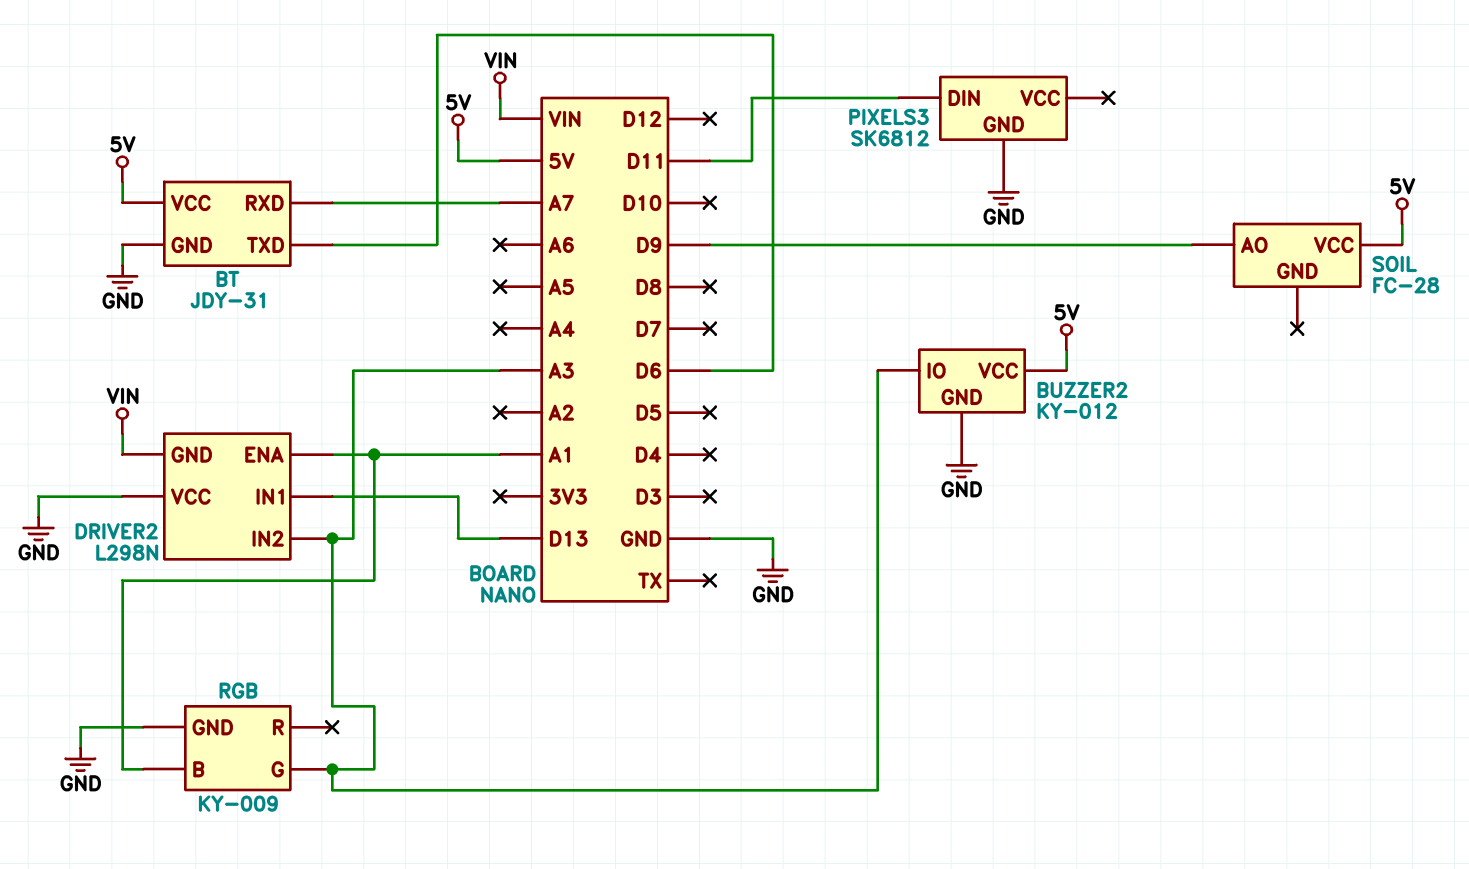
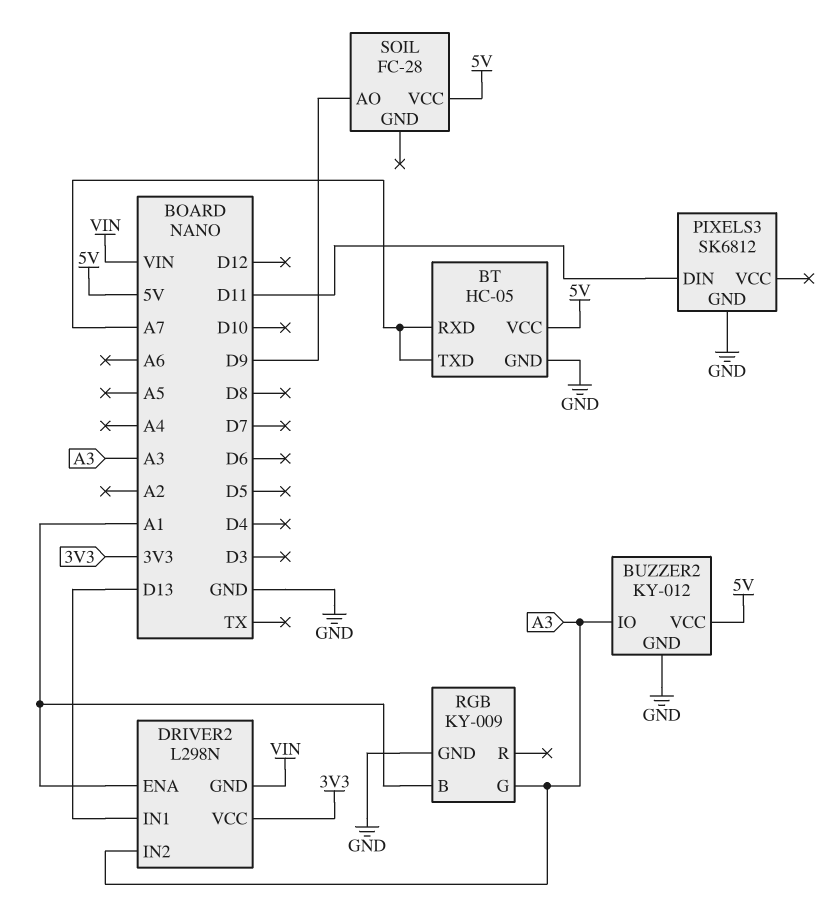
BT: JDY-31 -> HC-05
BT pin TXD: D6 -> A7
DRIVER2 pin VCC: GND -> 3V3

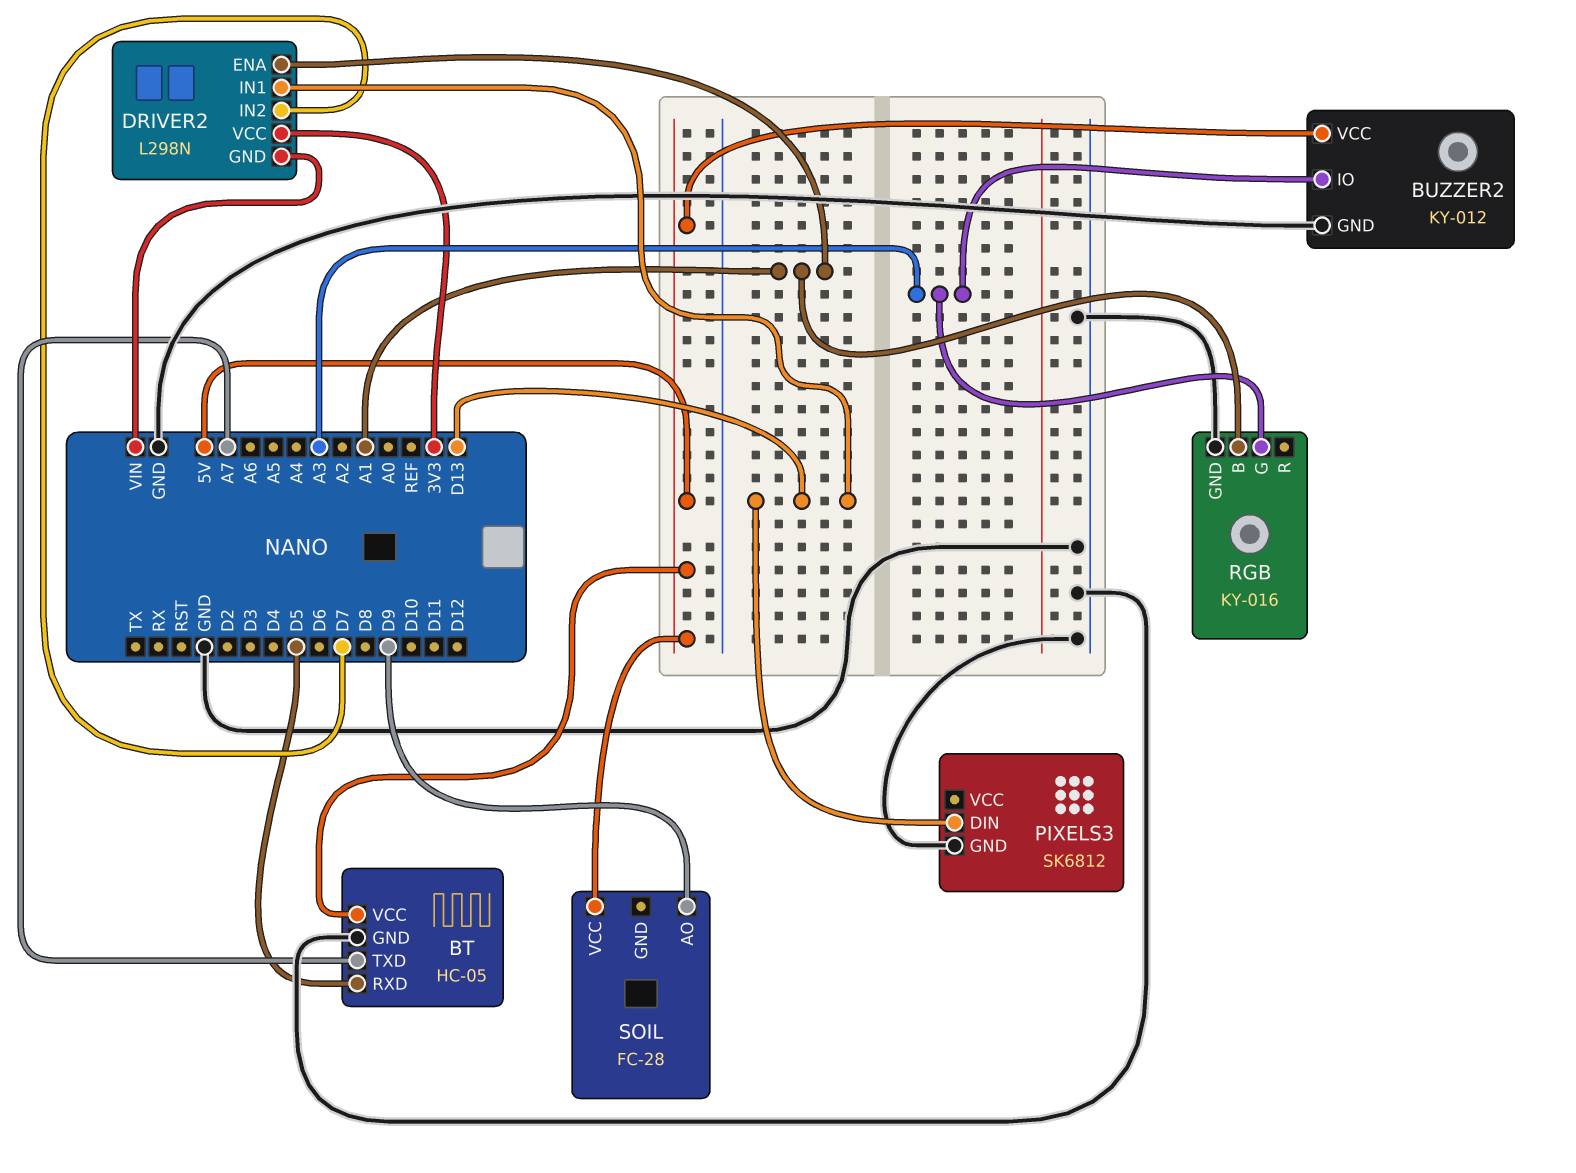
BT pin RXD: A7 -> D5
DRIVER2 pin IN2: A3 -> D7
PIXELS3 pin DIN: D11 -> D13
RGB: KY-009 -> KY-016

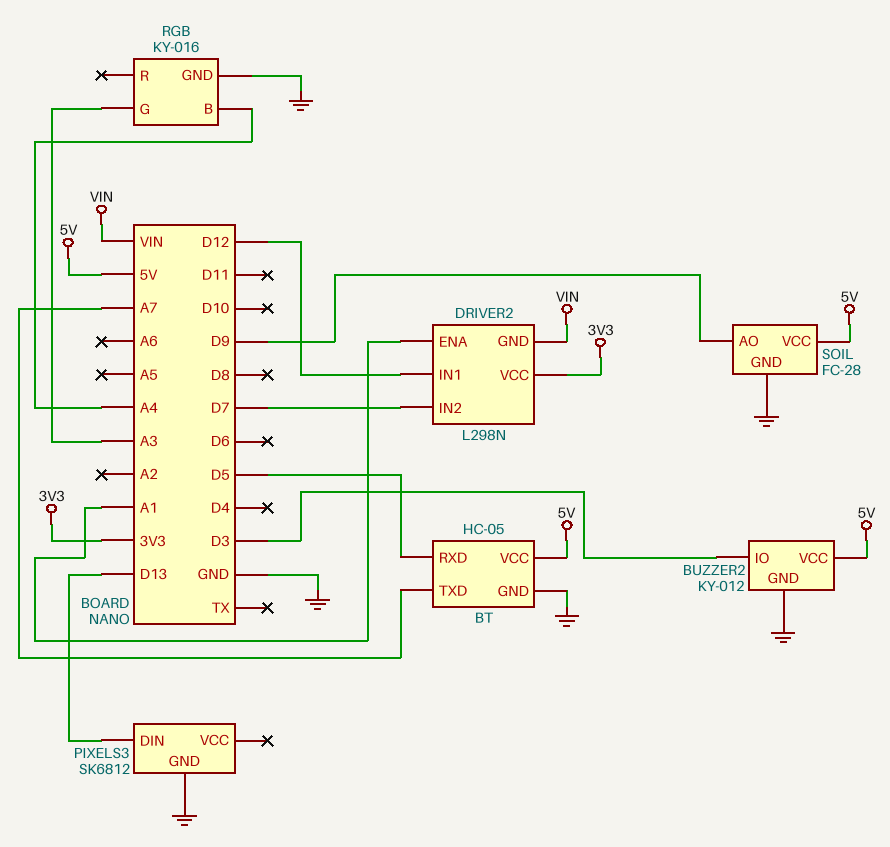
BUZZER2 pin IO: A3 -> D3
DRIVER2 pin IN1: D13 -> D12
RGB pin B: A1 -> A4
SOIL pin GND: none -> GND

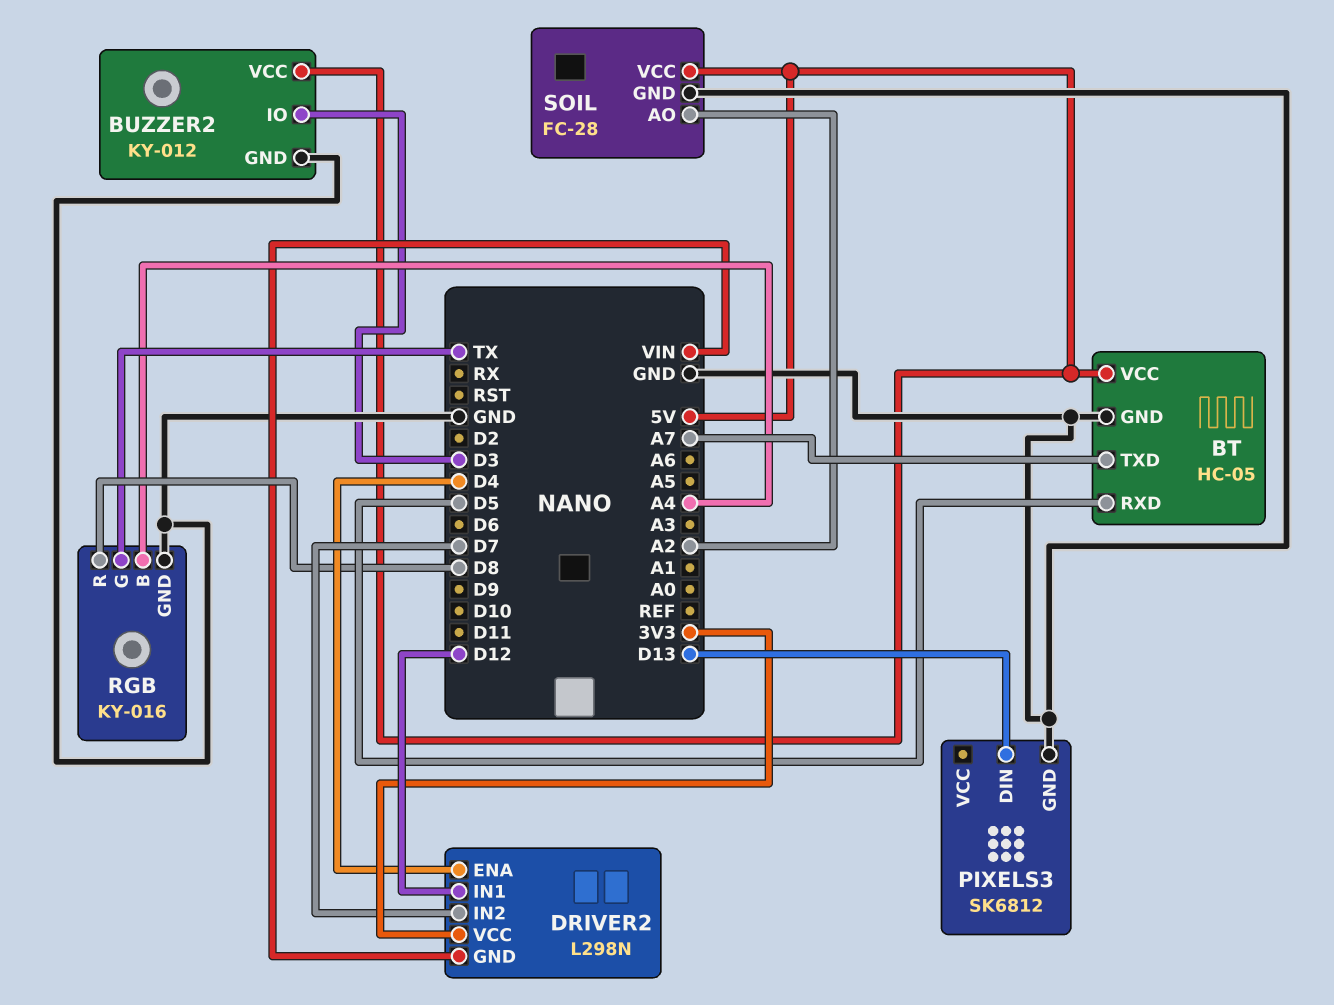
DRIVER2 pin ENA: A1 -> D4
RGB pin G: A3 -> TX
RGB pin R: none -> D8
SOIL pin AO: D9 -> A2

